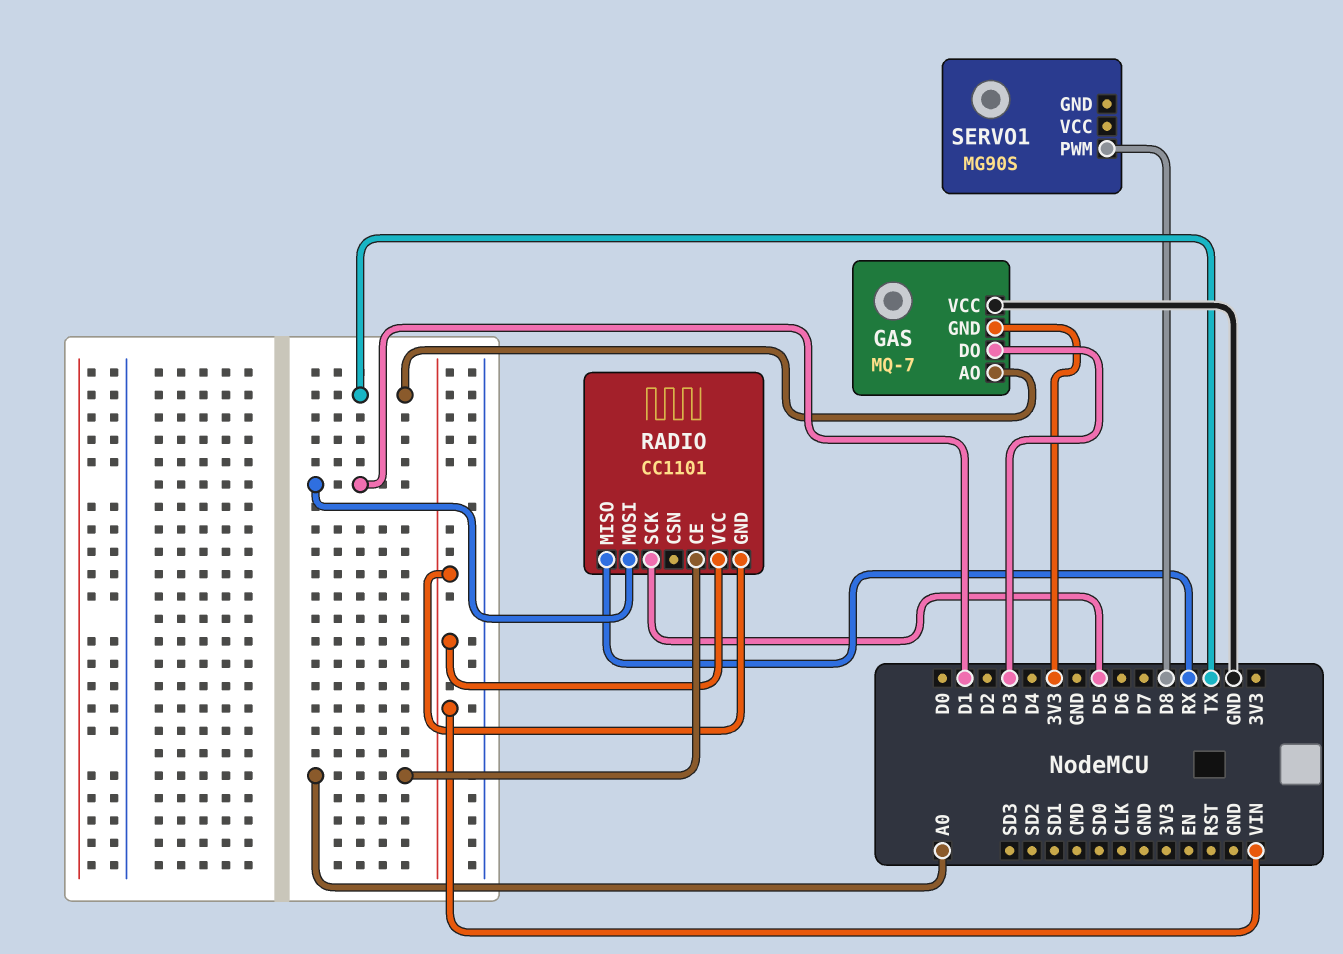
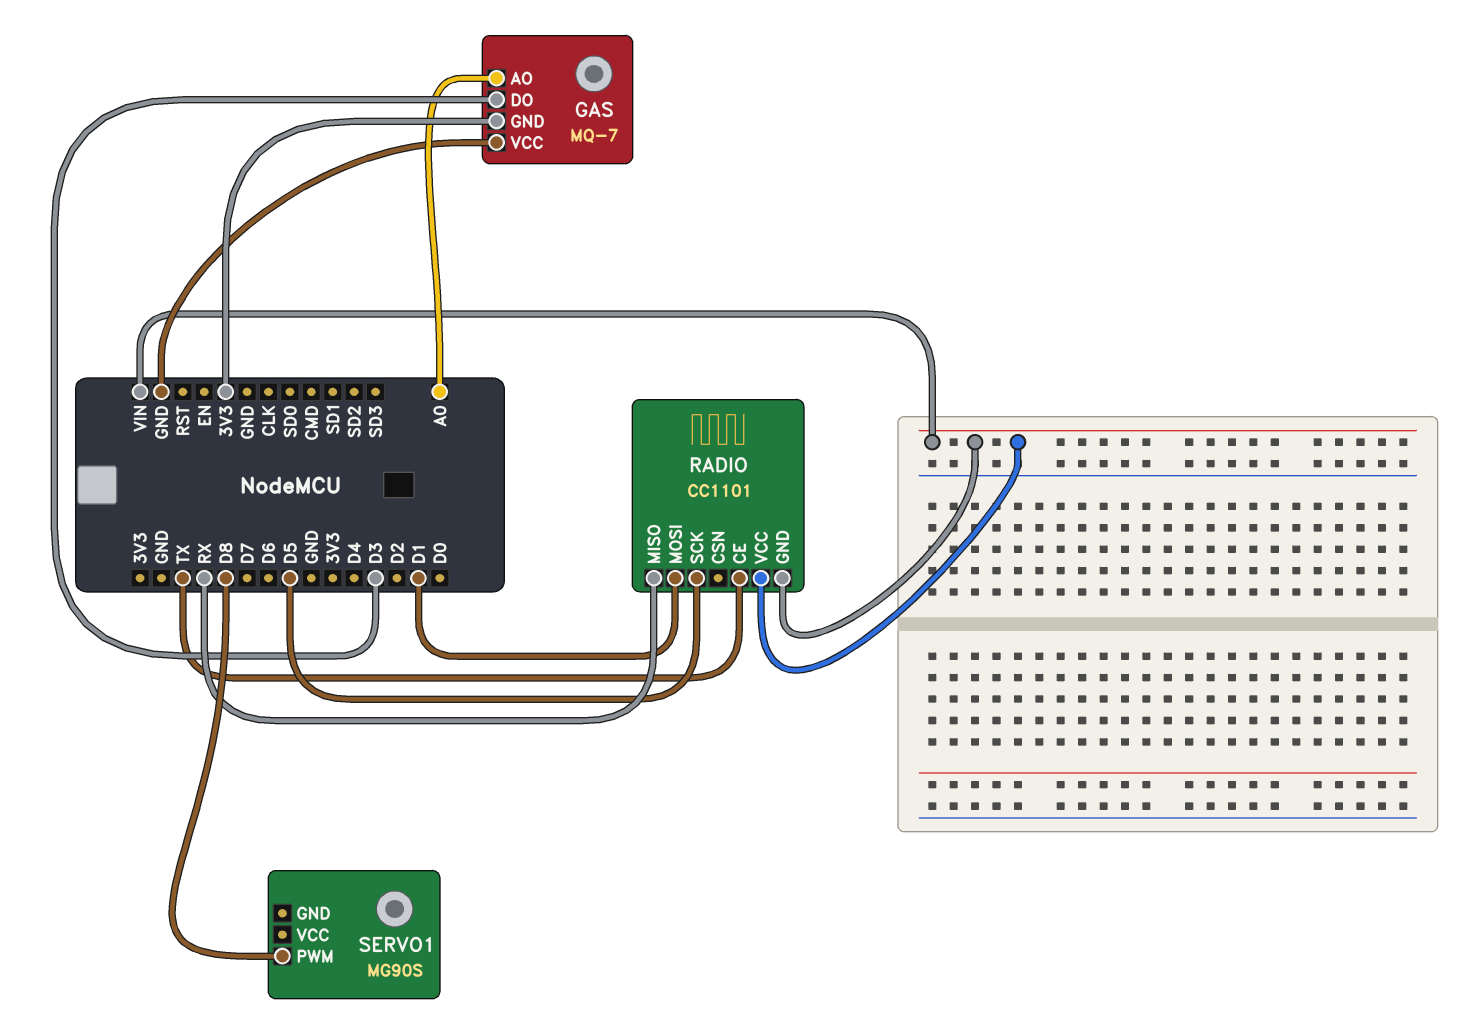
GAS pin AO: TX -> A0
RADIO pin CE: A0 -> TX

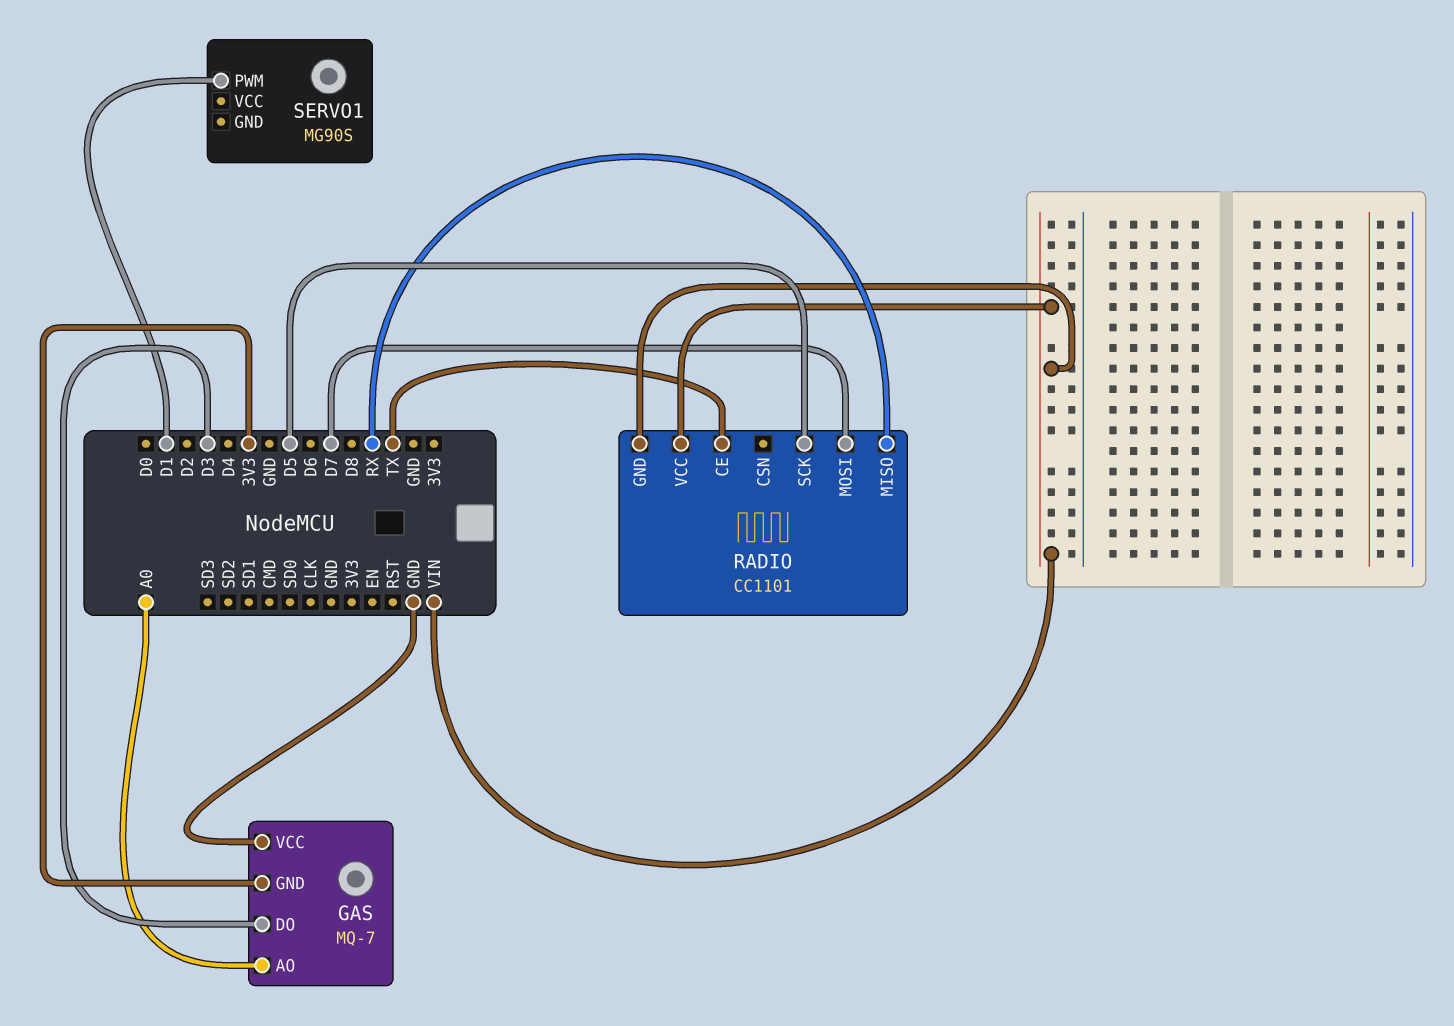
RADIO pin MOSI: D1 -> D7
SERVO1 pin PWM: D8 -> D1

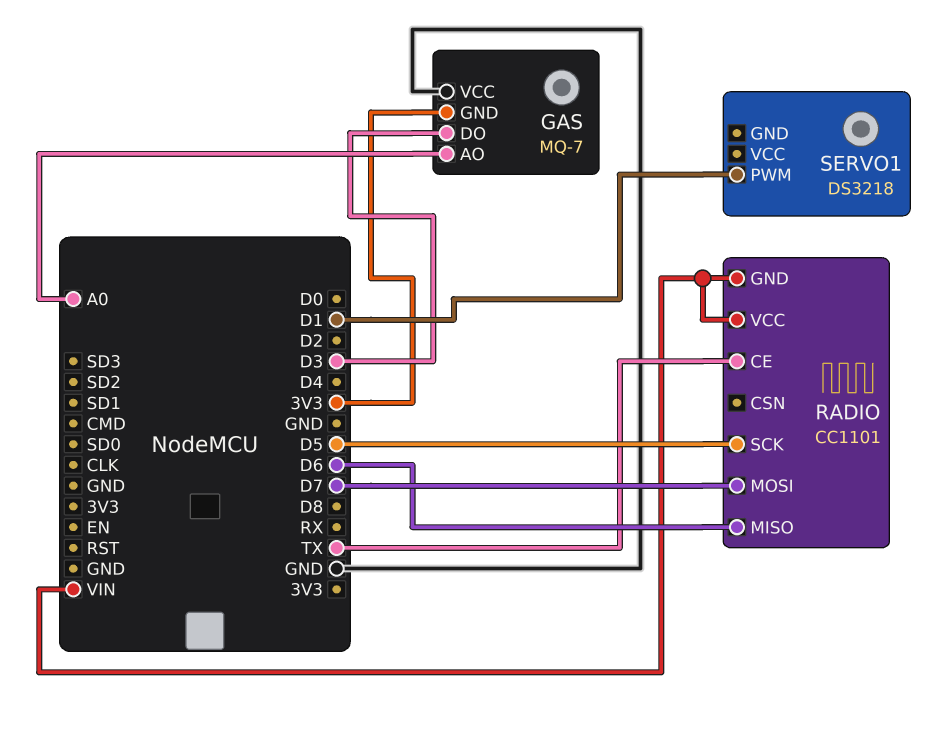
RADIO pin MISO: RX -> D6
SERVO1: MG90S -> DS3218

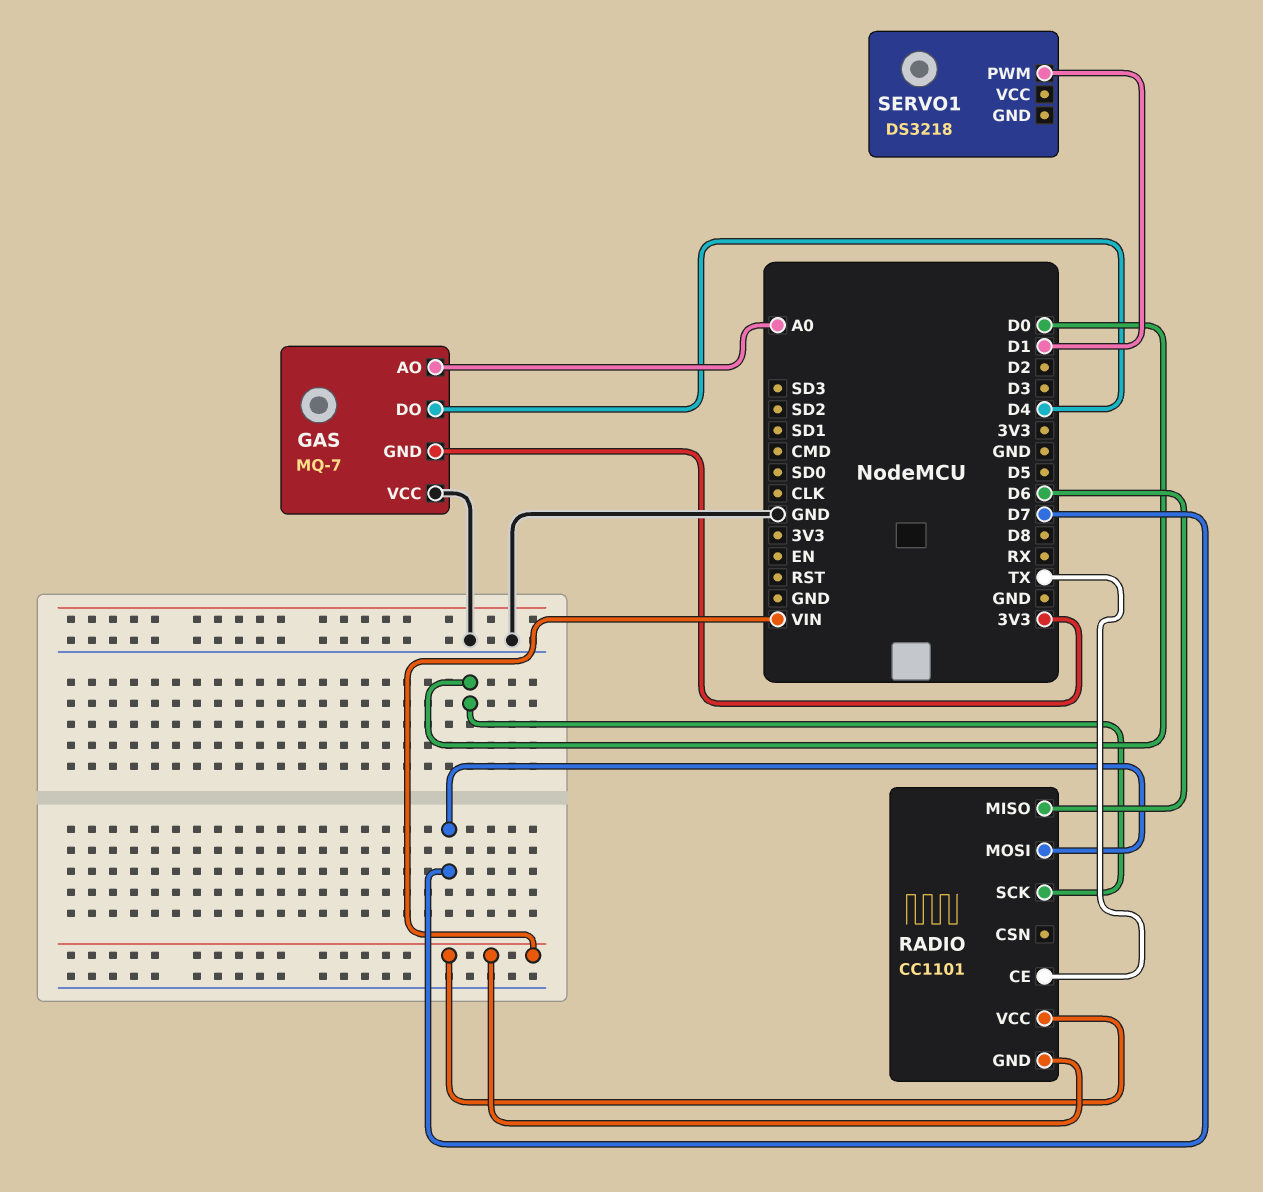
GAS pin DO: D3 -> D4
RADIO pin SCK: D5 -> D0

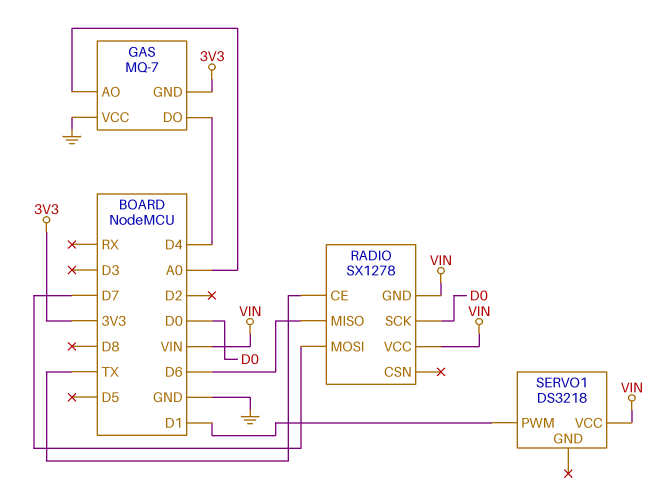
RADIO: CC1101 -> SX1278
SERVO1 pin VCC: none -> VIN

